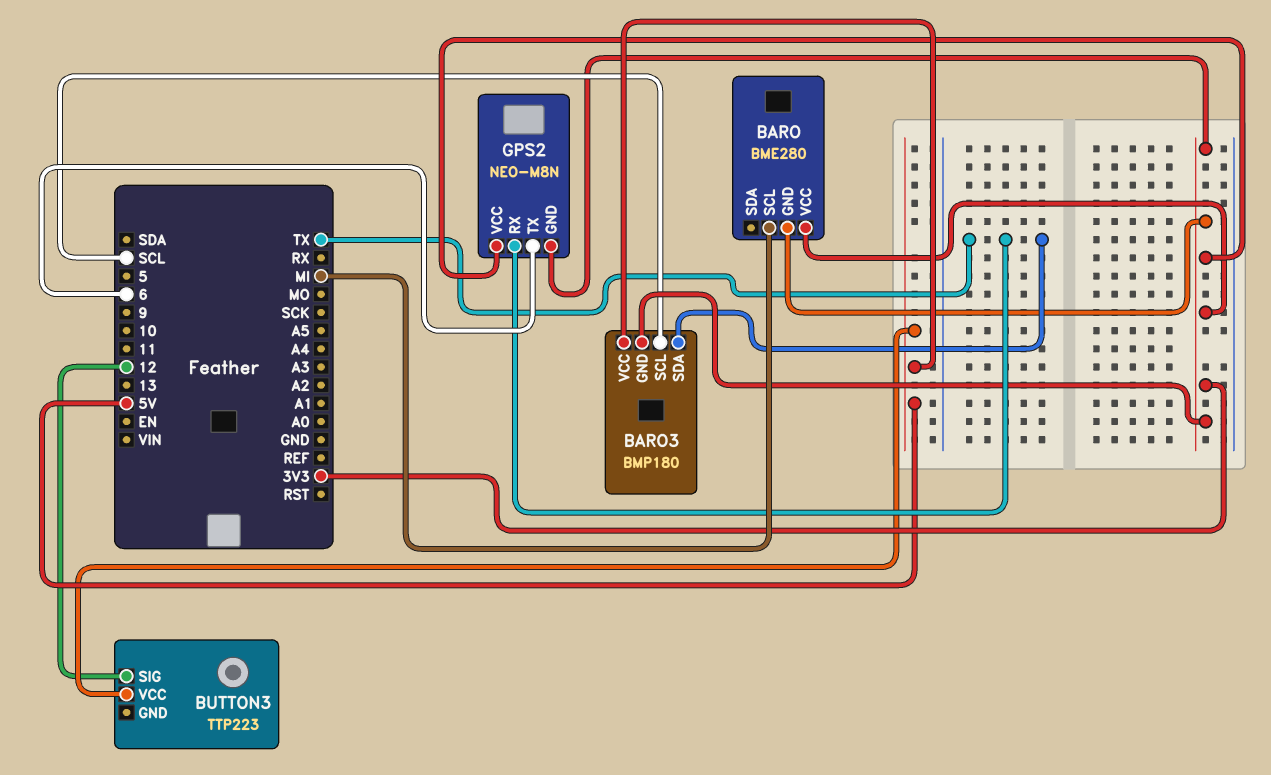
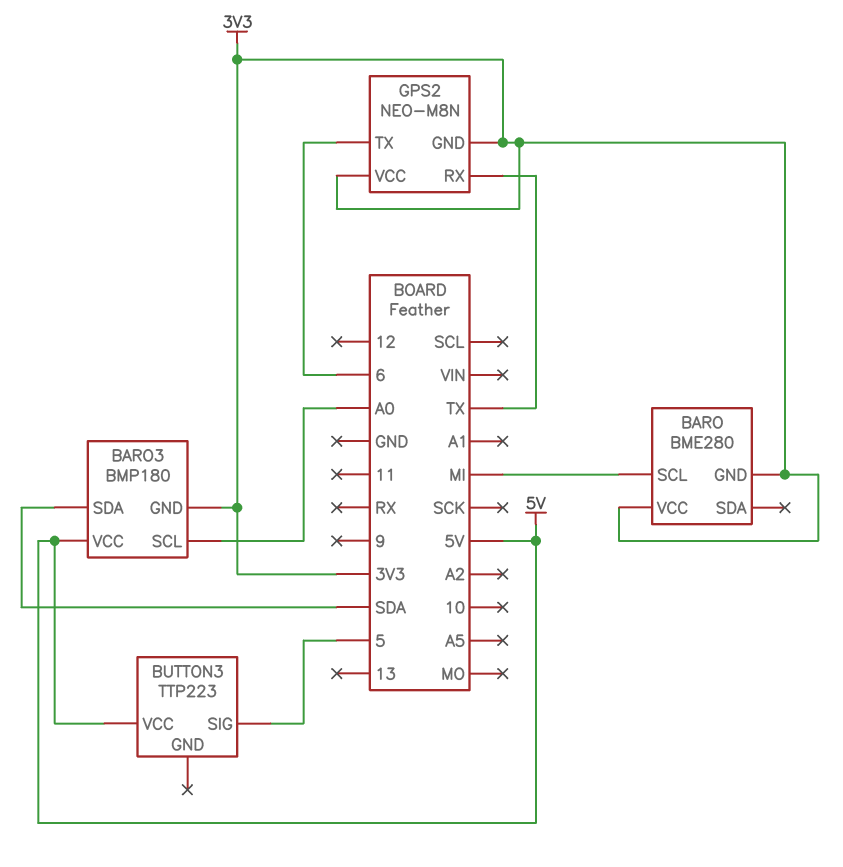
BARO3 pin SCL: SCL -> A0
BARO3 pin SDA: TX -> SDA
BUTTON3 pin SIG: 12 -> 5

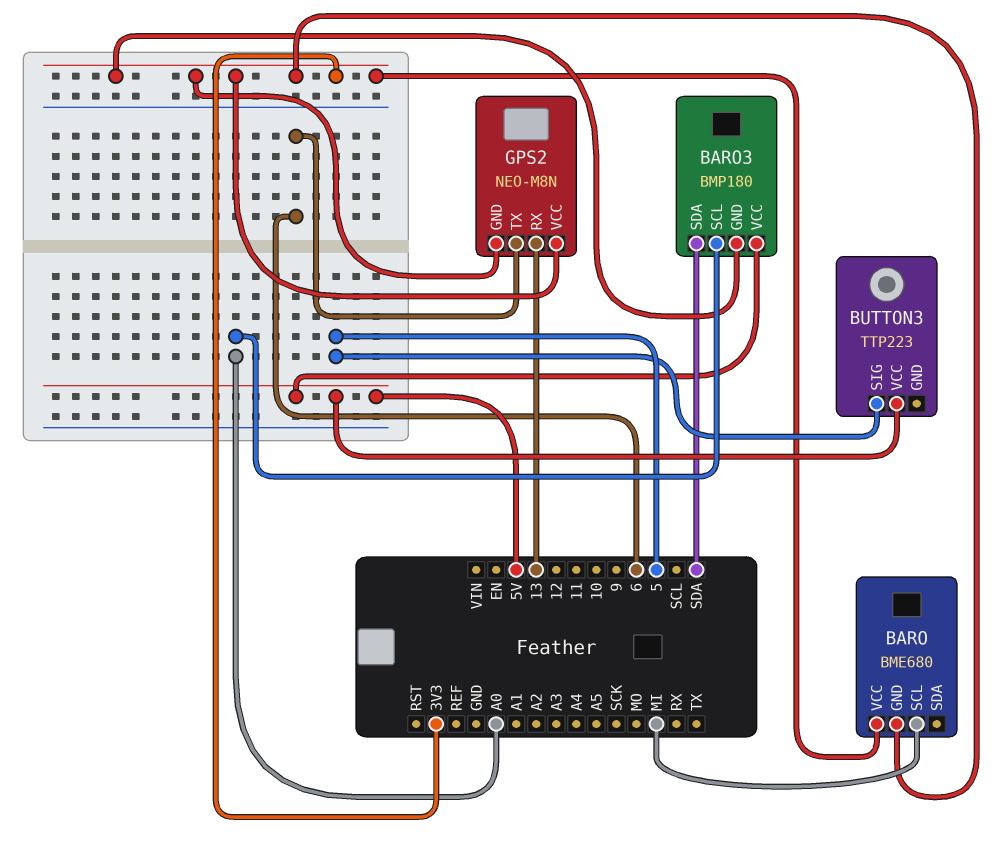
BARO: BME280 -> BME680
GPS2 pin RX: TX -> 13

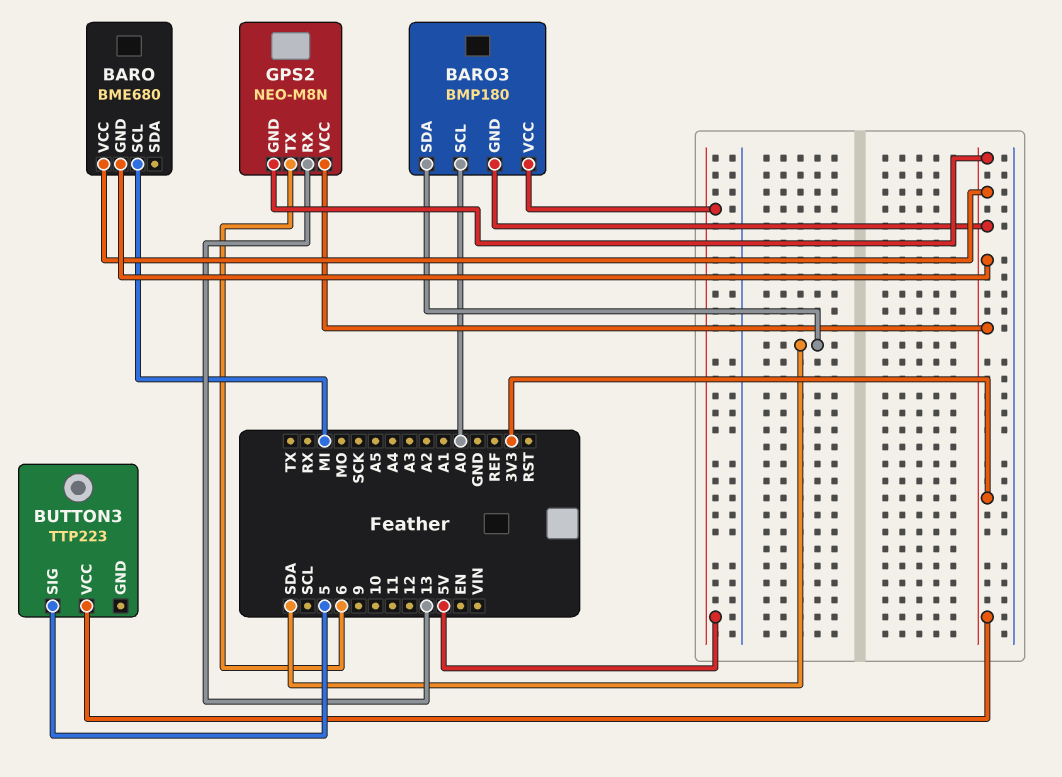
BUTTON3 pin VCC: 5V -> 3V3

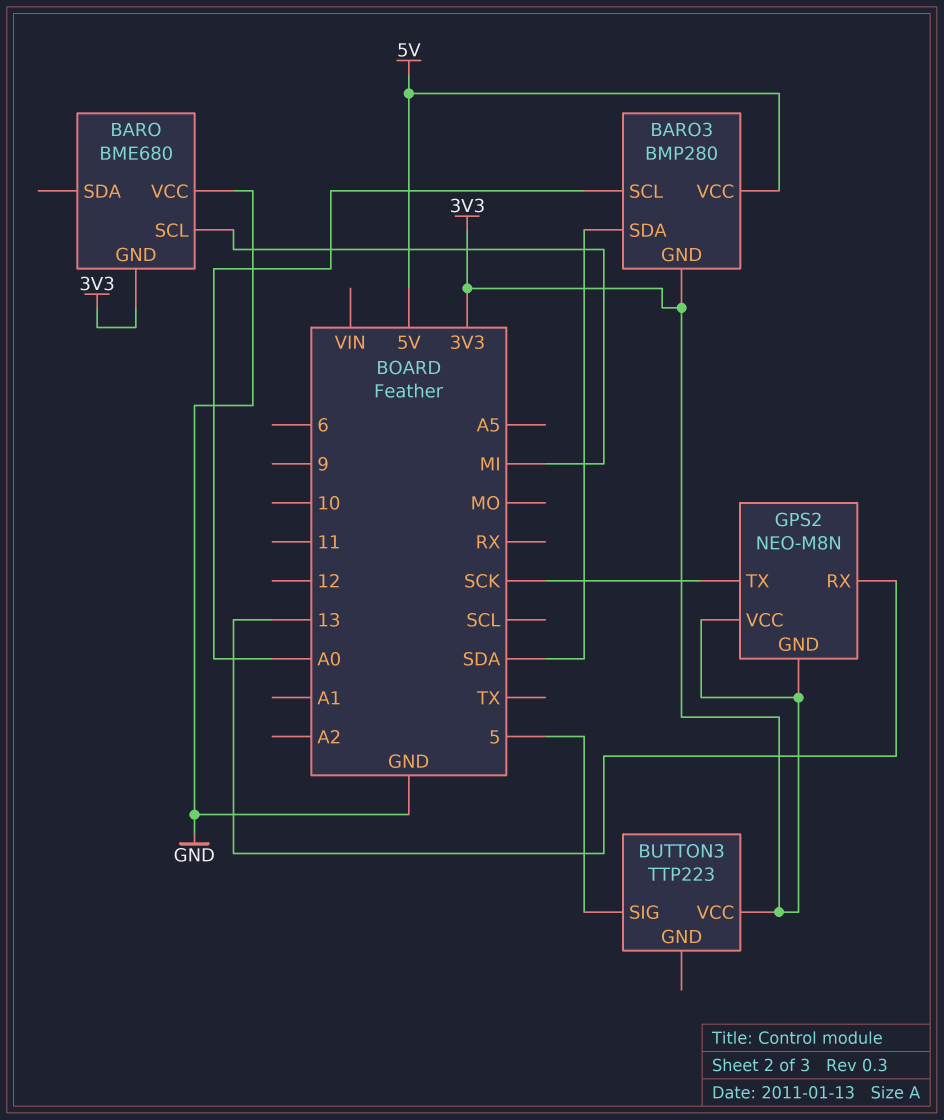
BARO pin VCC: 3V3 -> GND
BARO3: BMP180 -> BMP280
GPS2 pin TX: 6 -> SCK

